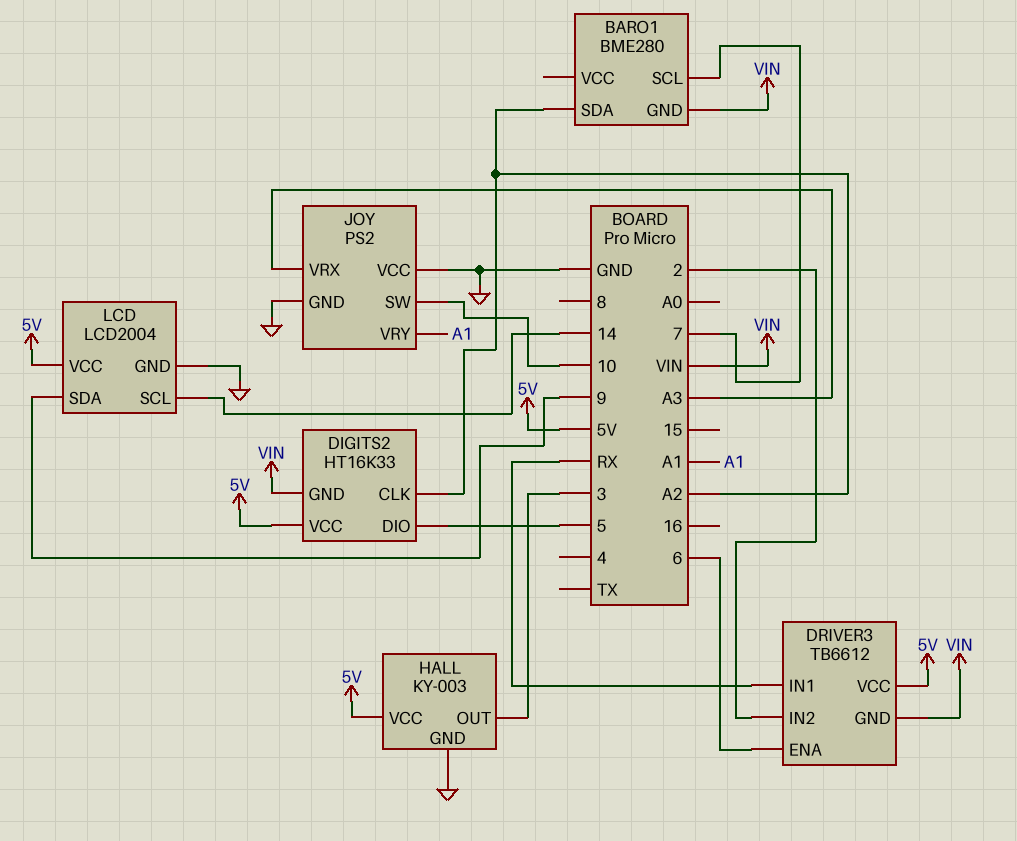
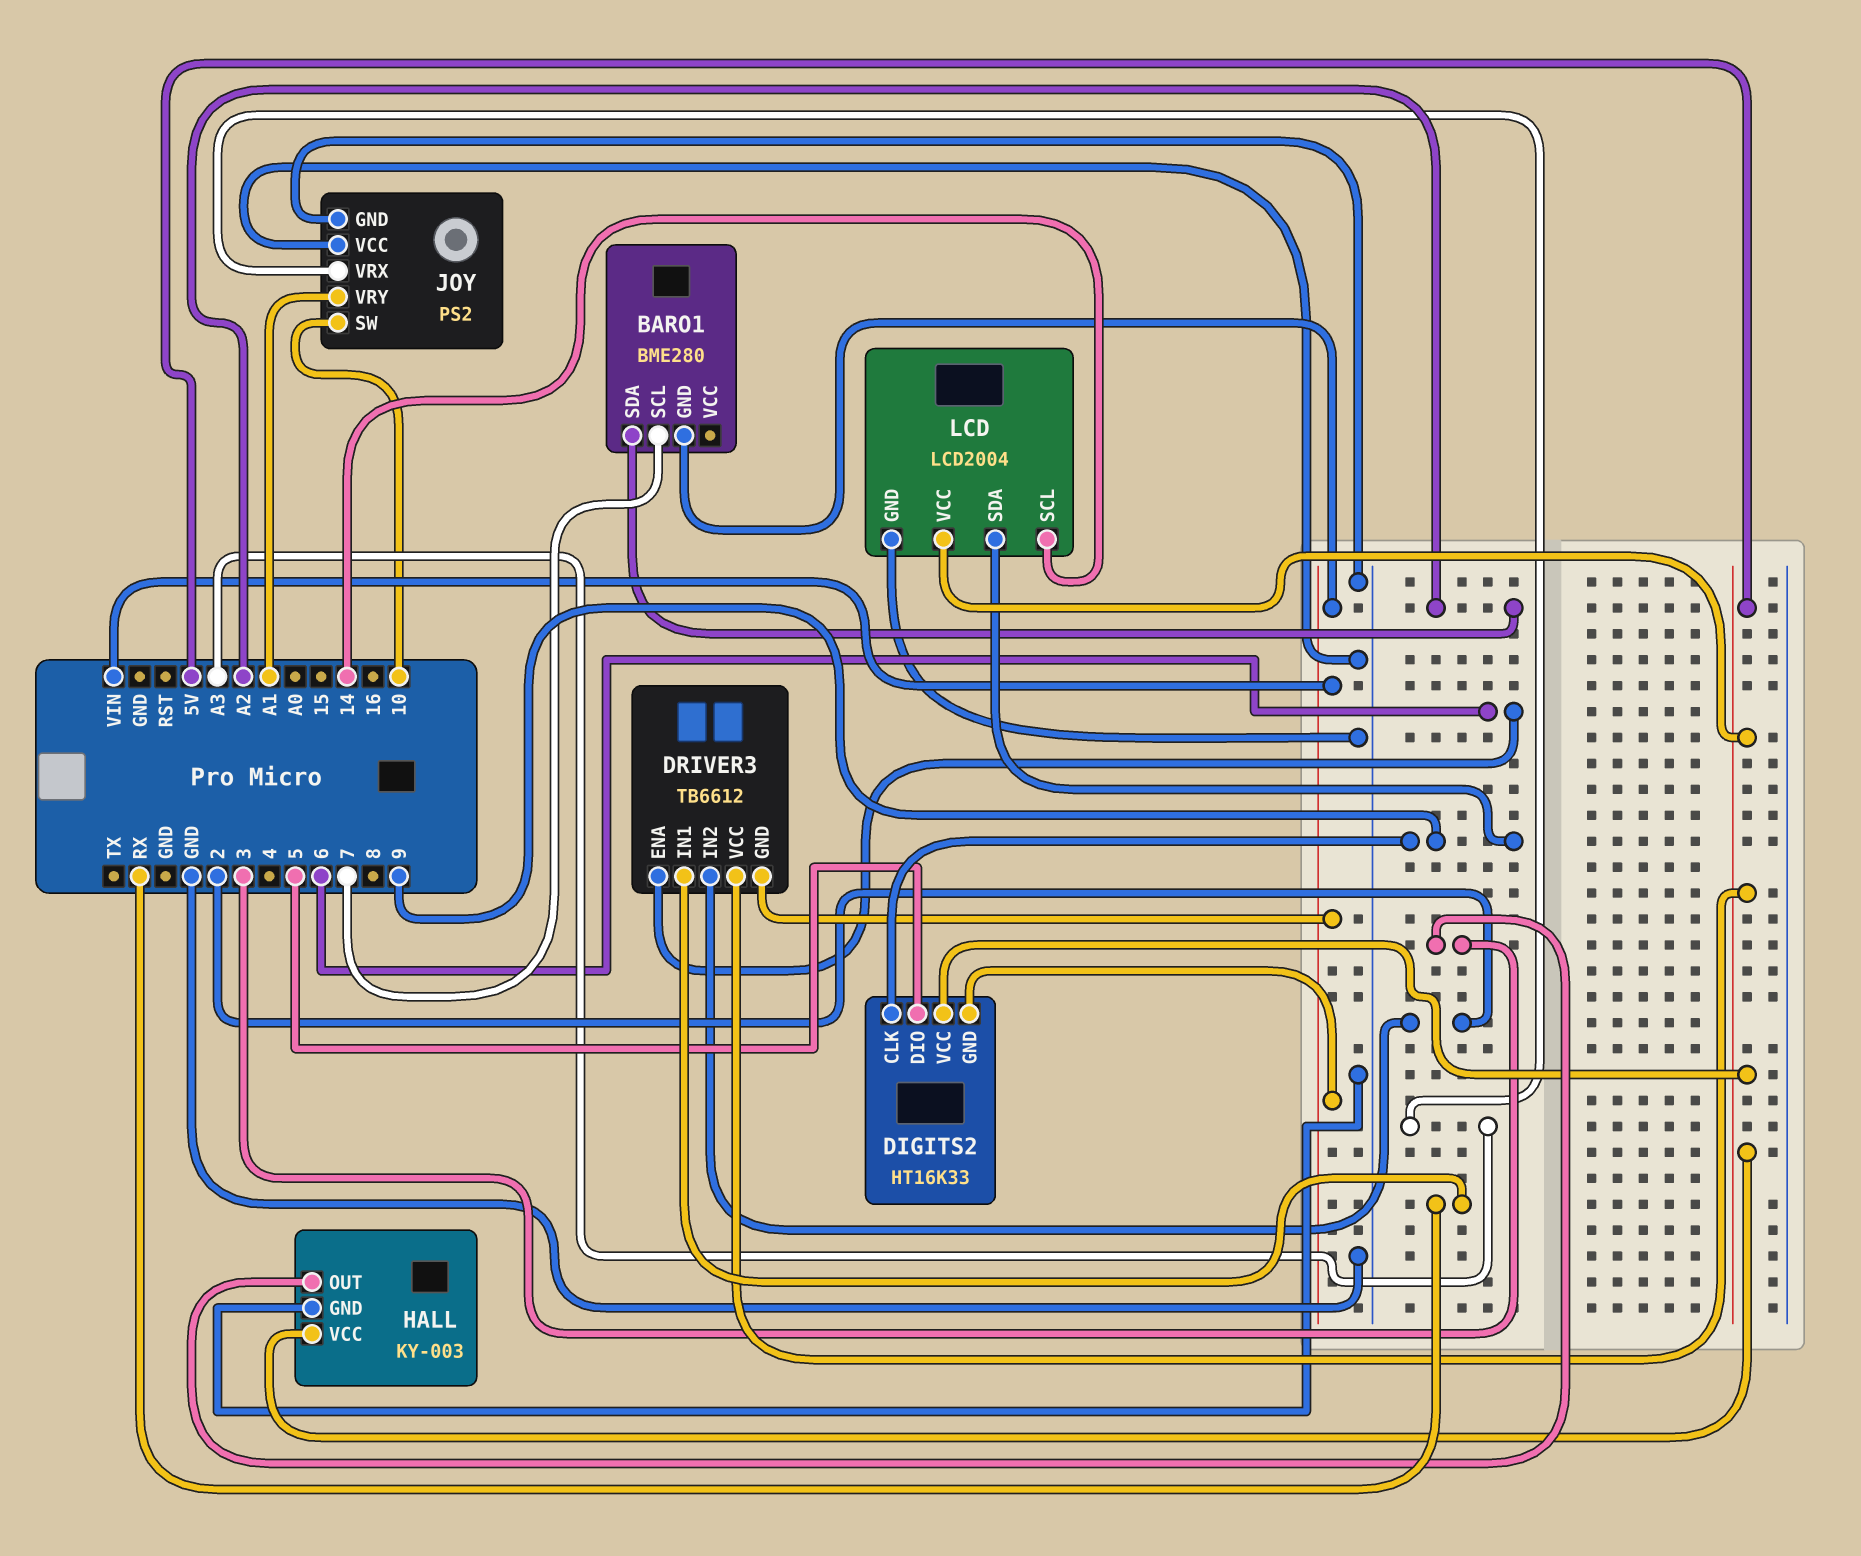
DIGITS2 pin CLK: A2 -> 9

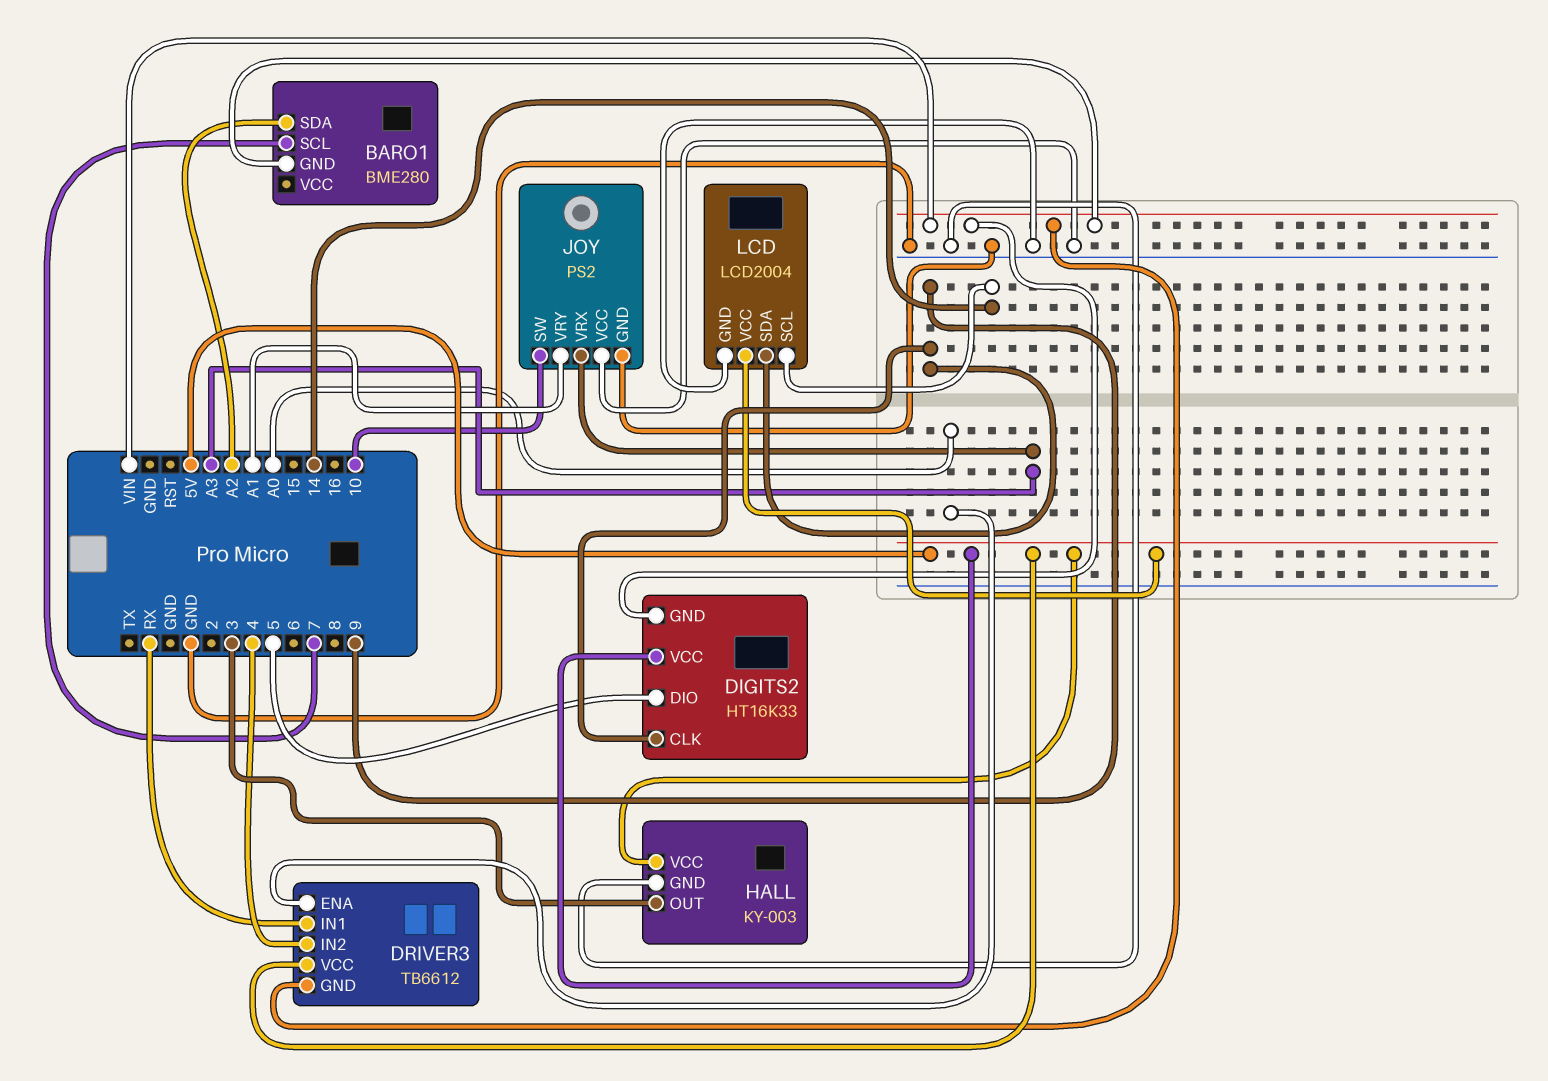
DRIVER3 pin ENA: 6 -> A0
DRIVER3 pin IN2: 2 -> 4

